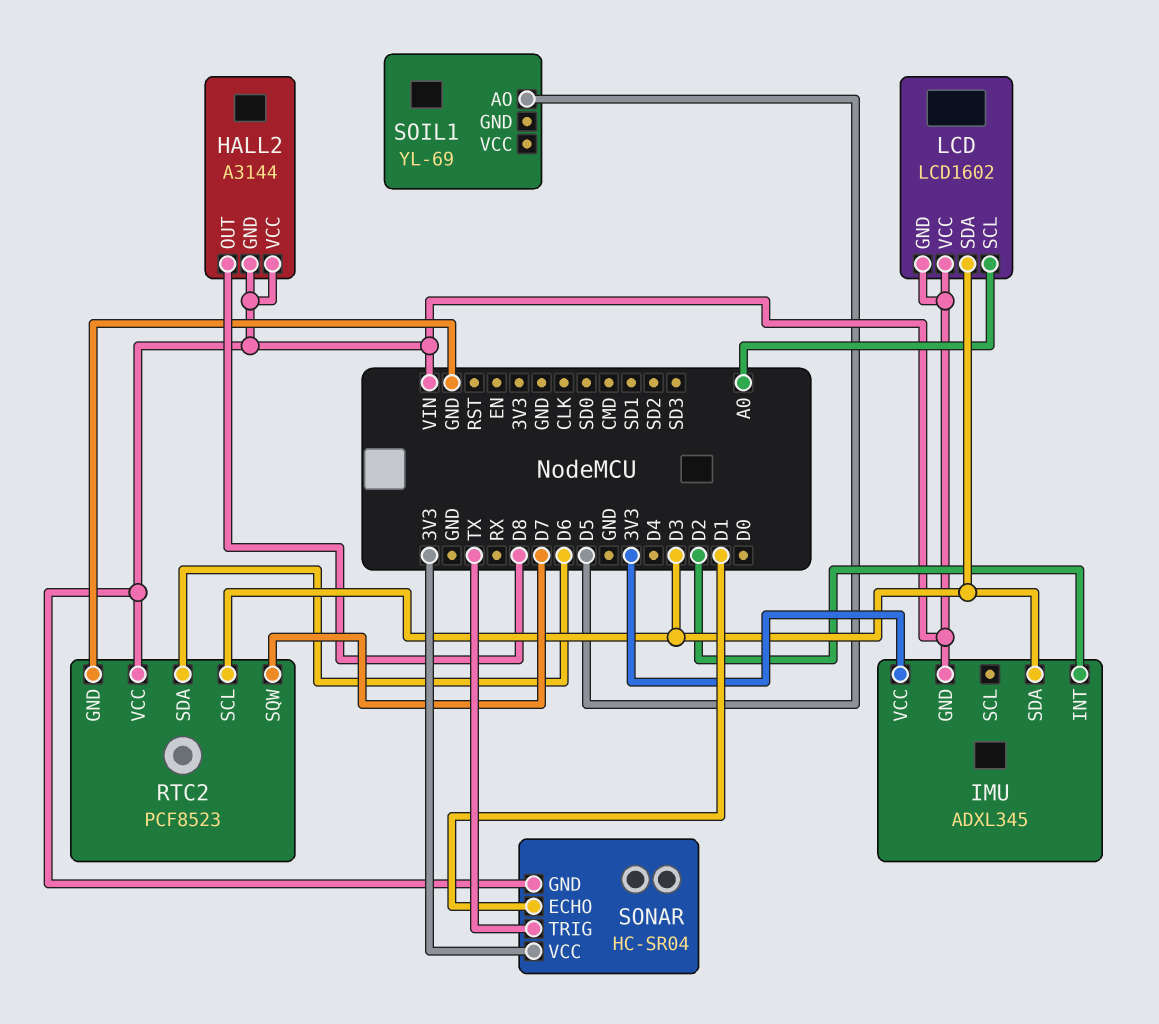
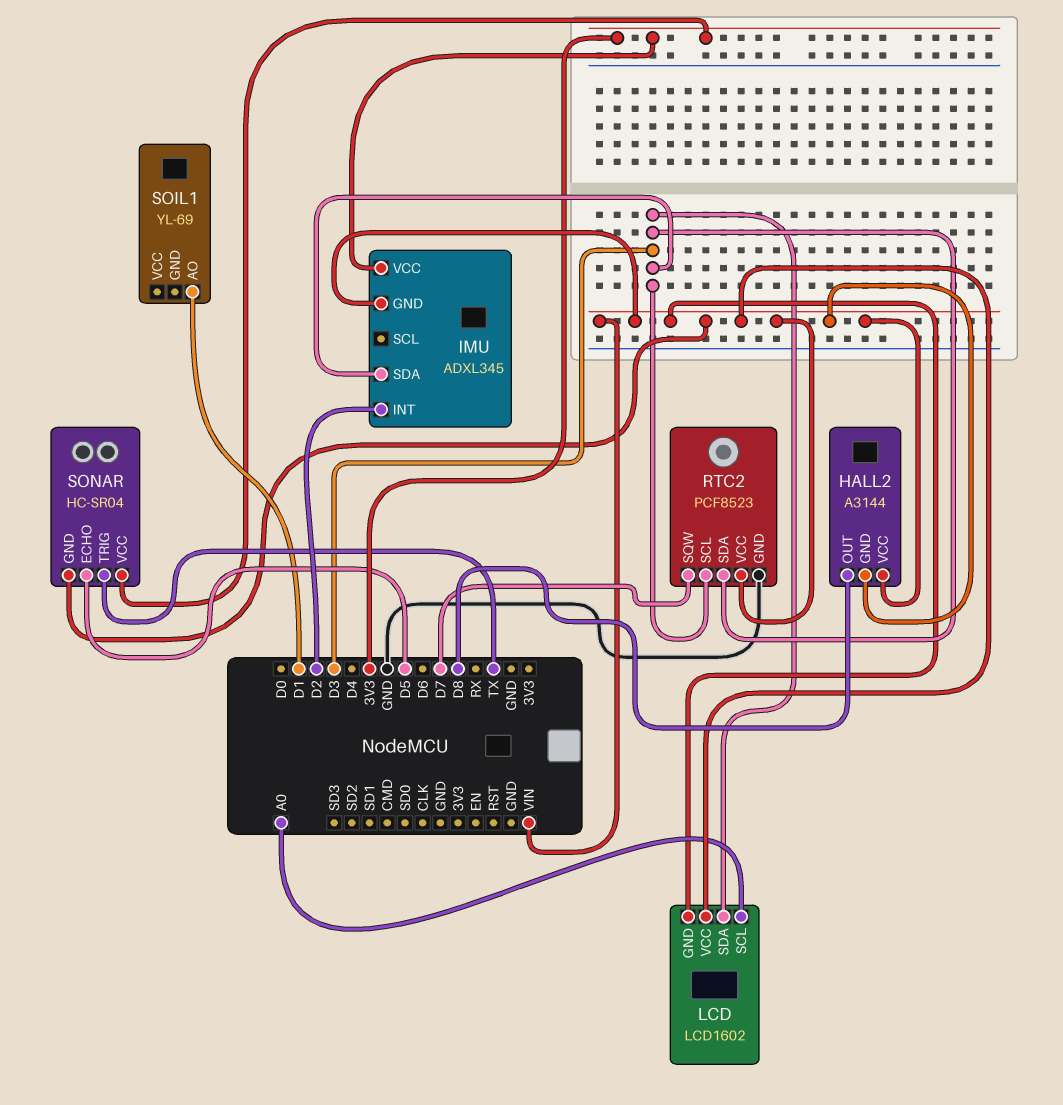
RTC2 pin SDA: D6 -> D3
SOIL1 pin AO: D5 -> D1
SONAR pin ECHO: D1 -> D5

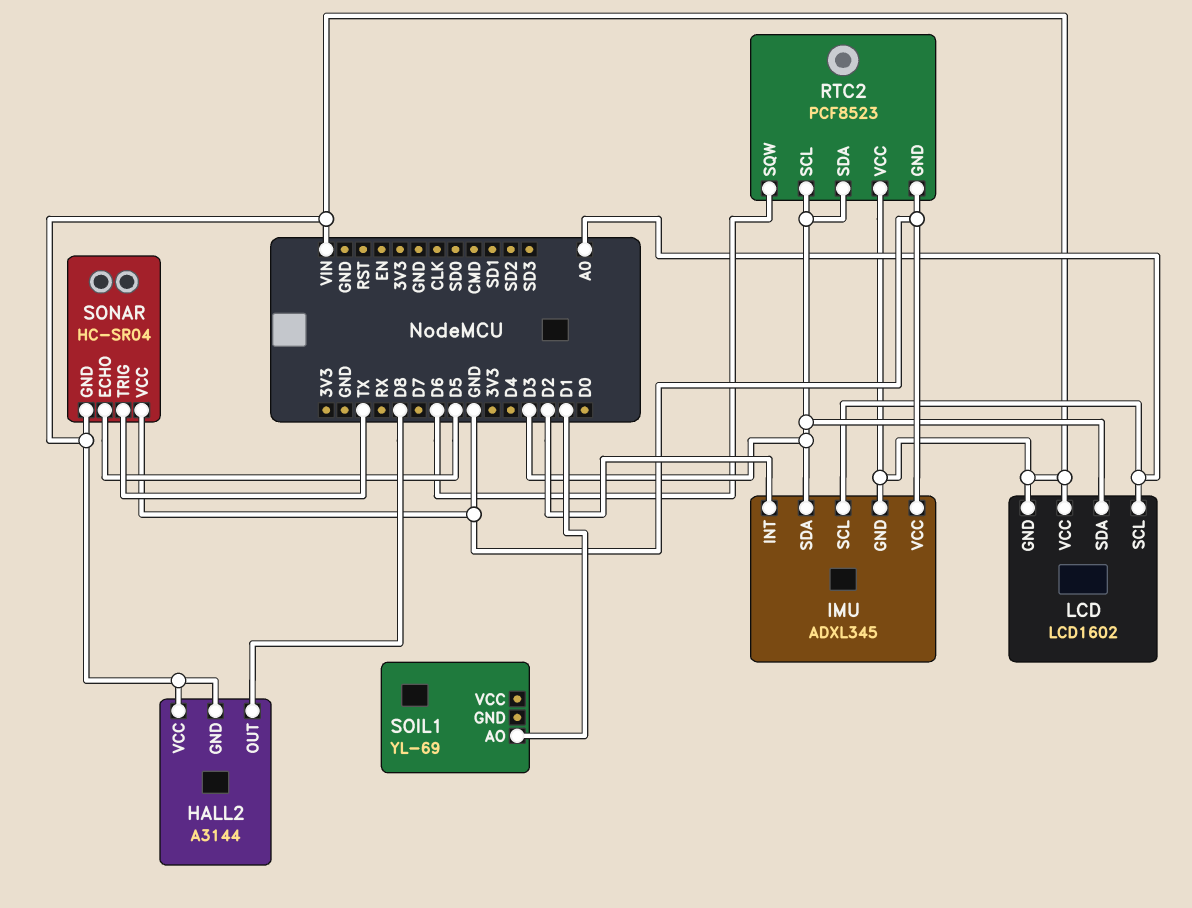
IMU pin SCL: none -> A0
IMU pin VCC: 3V3 -> GND
RTC2 pin SQW: D7 -> D6
SONAR pin VCC: 3V3 -> GND

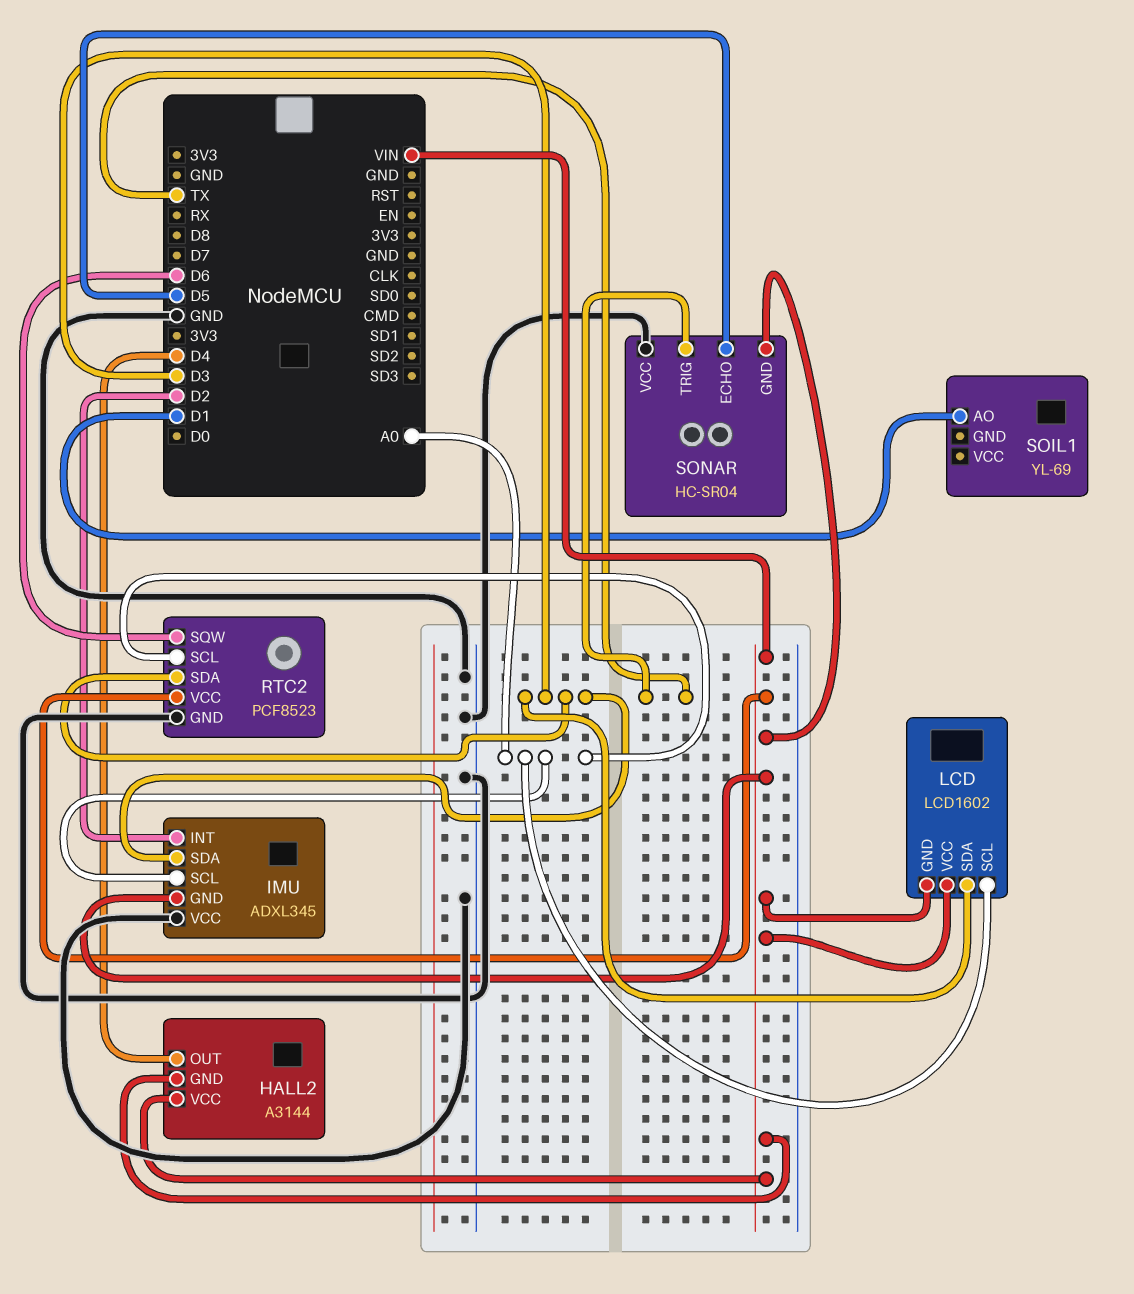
HALL2 pin OUT: D8 -> D4
RTC2 pin SCL: D3 -> A0

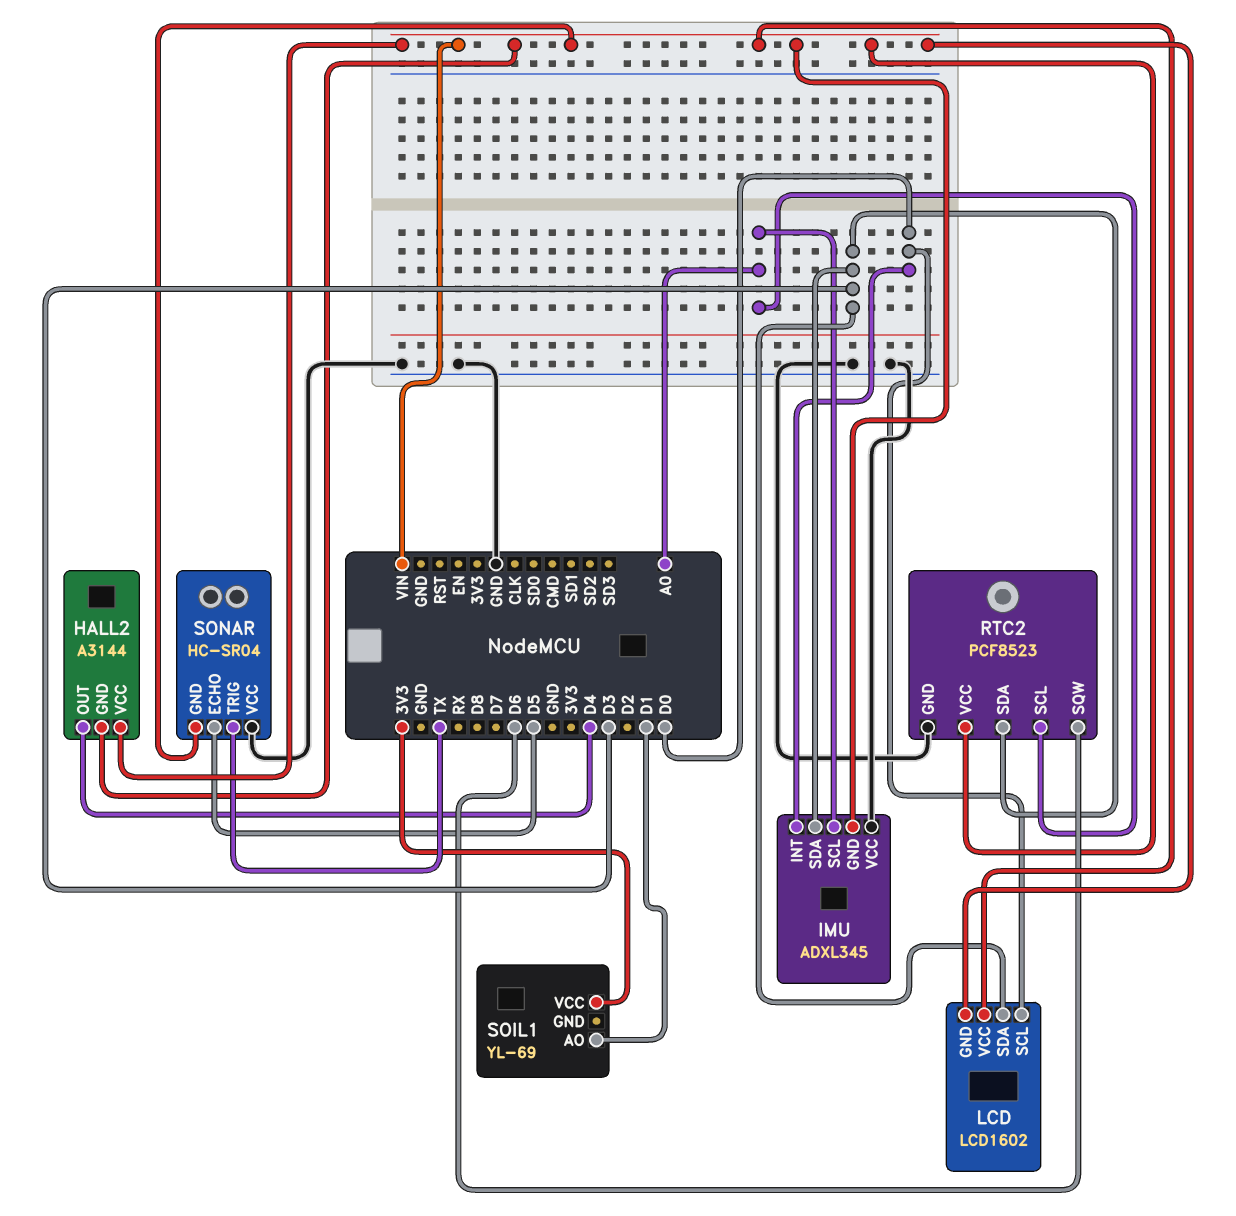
IMU pin INT: D2 -> D0
LCD pin SCL: A0 -> D0
SOIL1 pin VCC: none -> 3V3

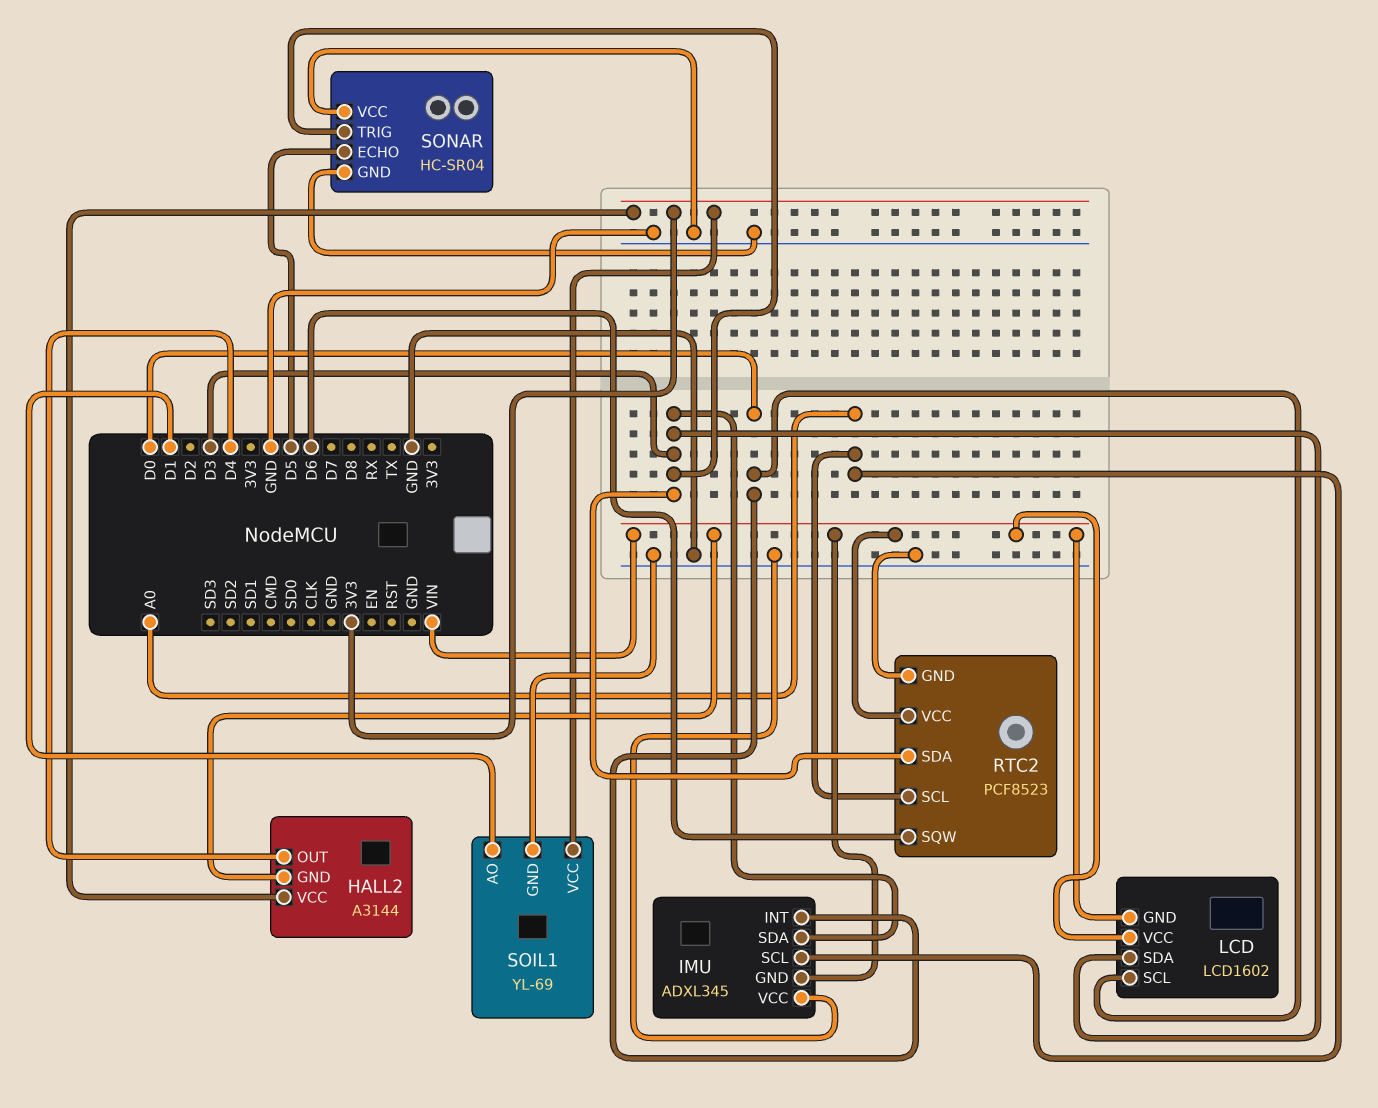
HALL2 pin VCC: VIN -> 3V3
SOIL1 pin GND: none -> GND
SONAR pin GND: VIN -> GND
SONAR pin TRIG: TX -> D3

